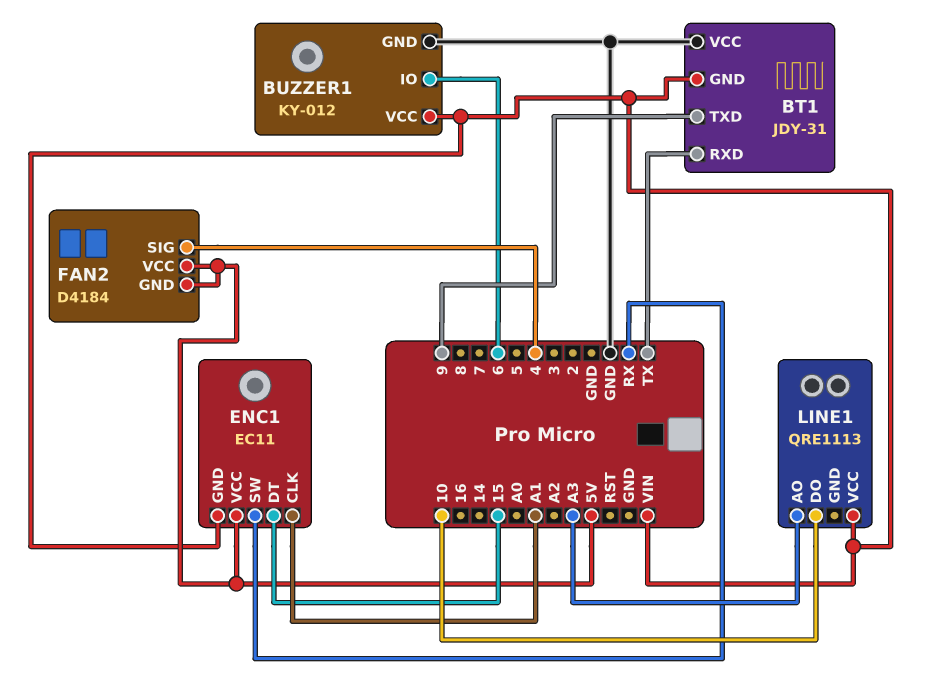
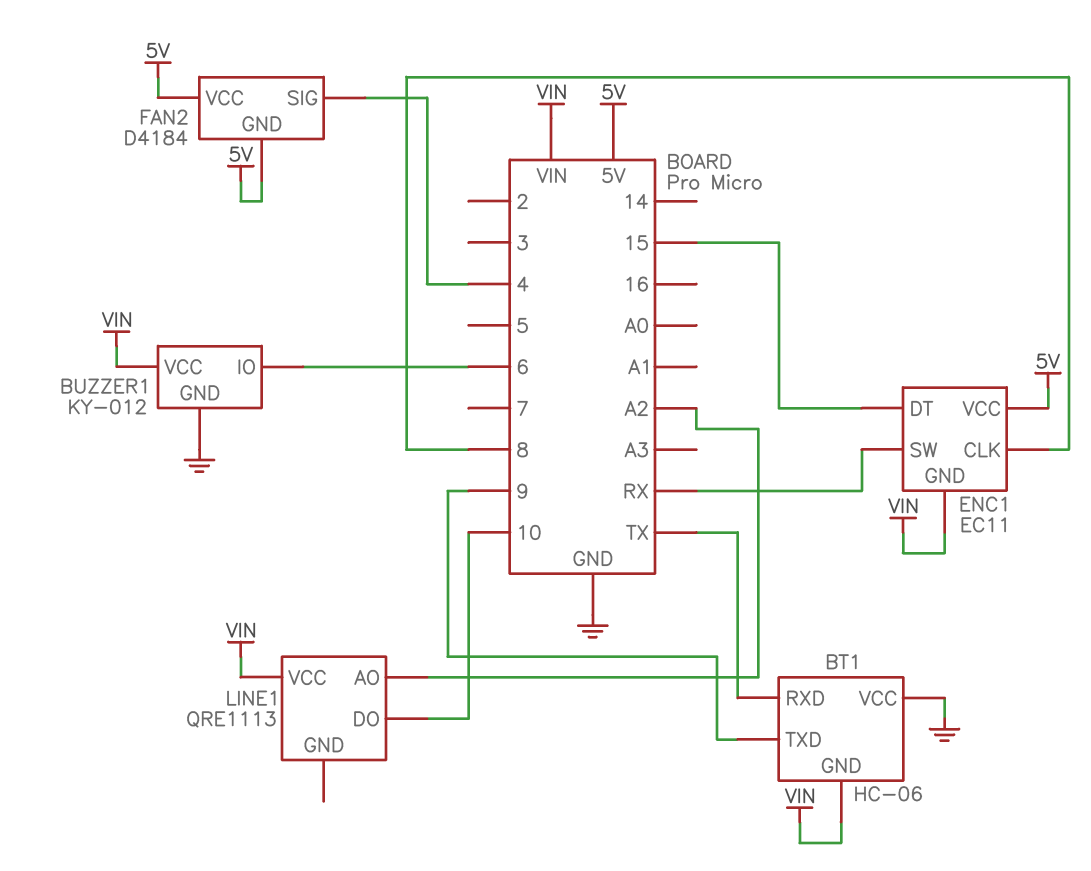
BT1: JDY-31 -> HC-06
ENC1 pin CLK: A1 -> 8
LINE1 pin AO: A3 -> A2

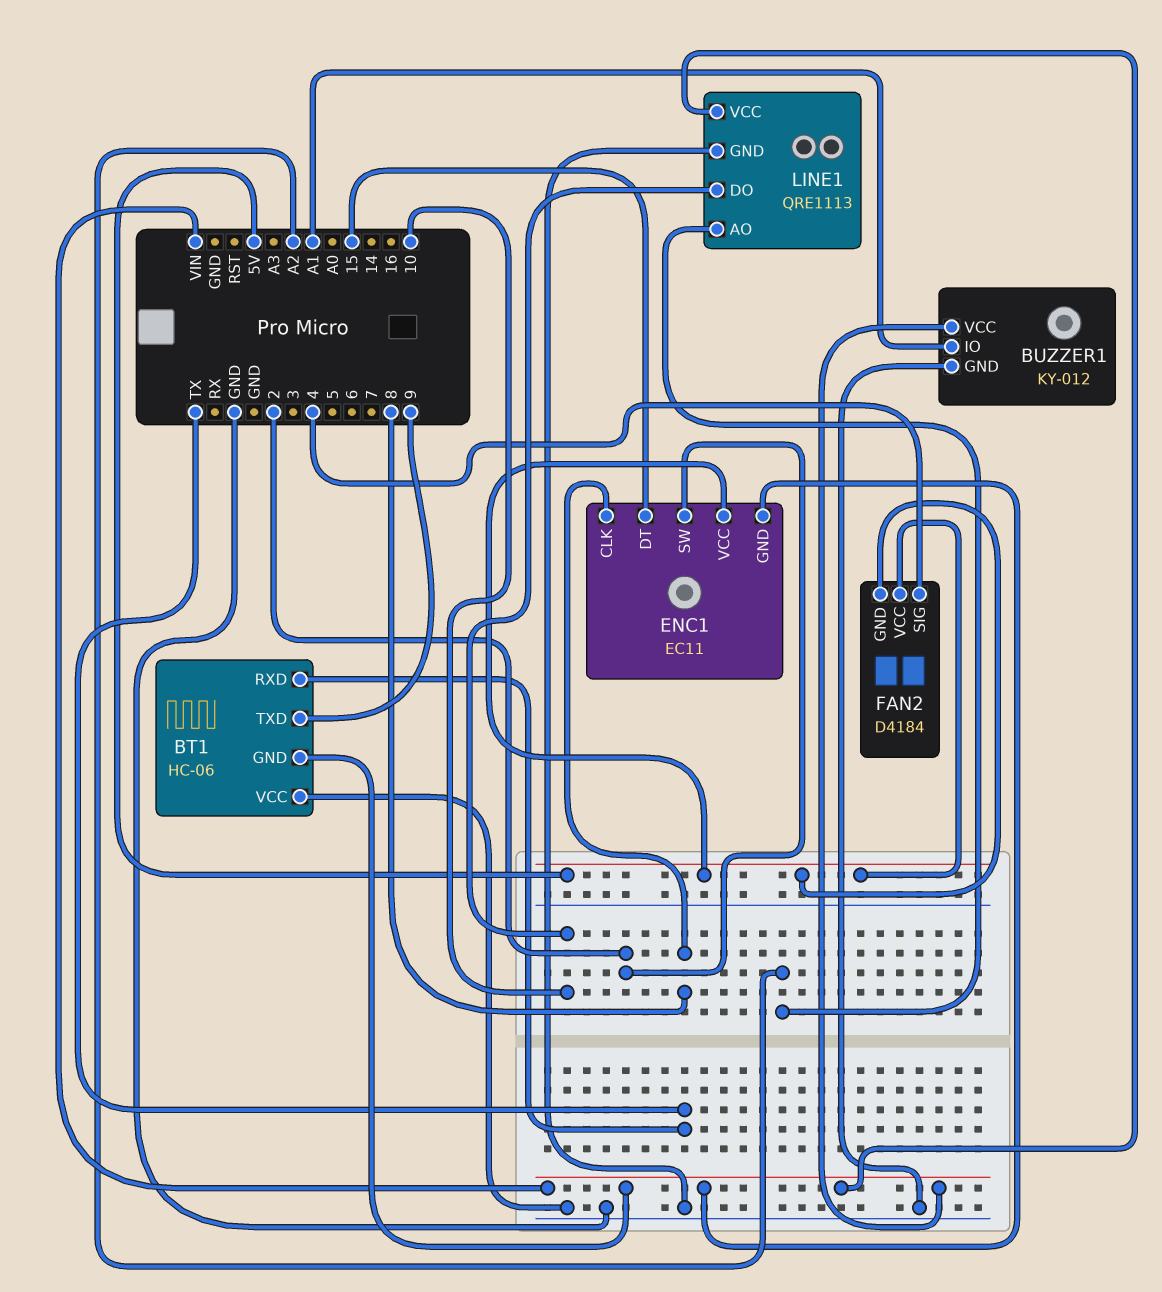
BUZZER1 pin IO: 6 -> A1
ENC1 pin SW: RX -> 2
LINE1 pin GND: none -> GND

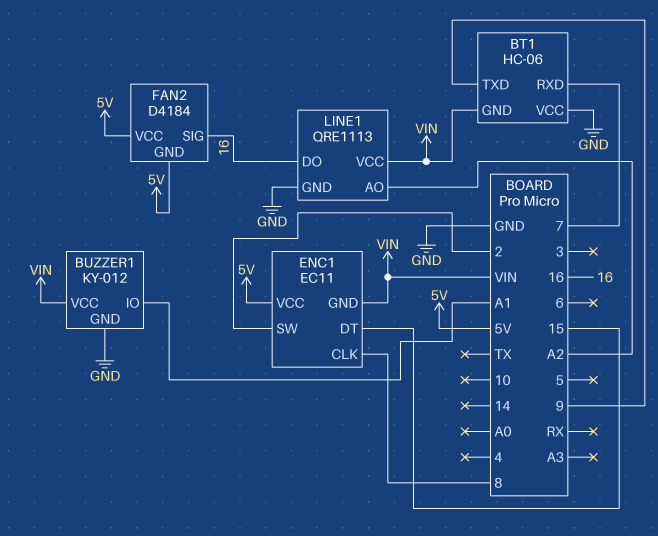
BT1 pin RXD: TX -> 7
FAN2 pin SIG: 4 -> 16
LINE1 pin DO: 10 -> 16

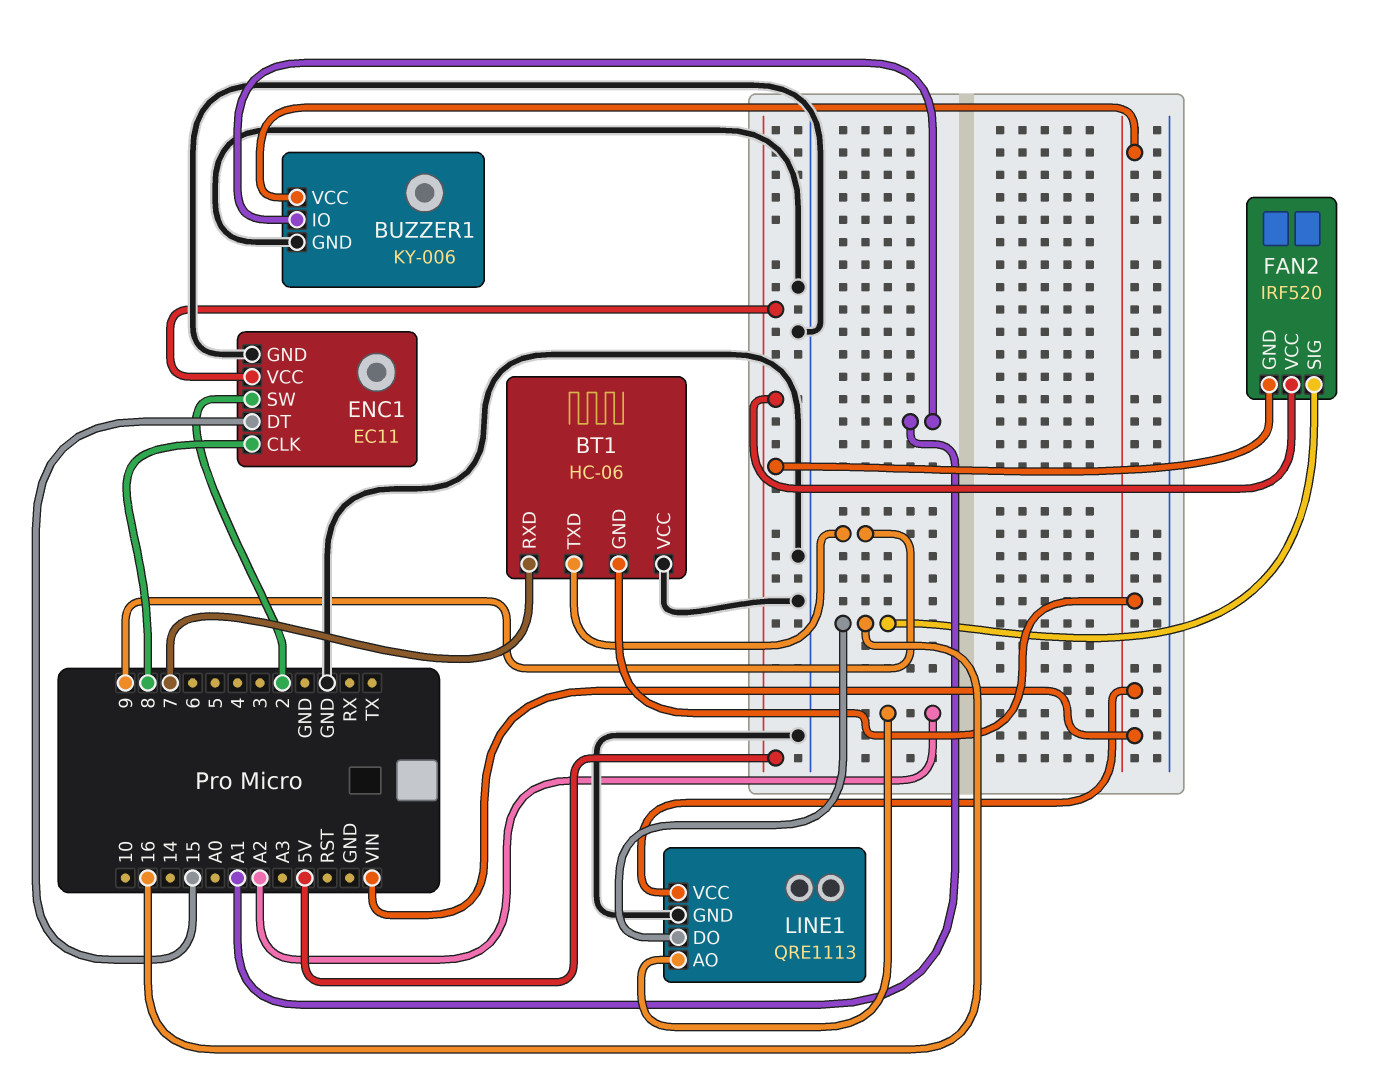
BUZZER1: KY-012 -> KY-006
ENC1 pin GND: VIN -> GND
FAN2: D4184 -> IRF520

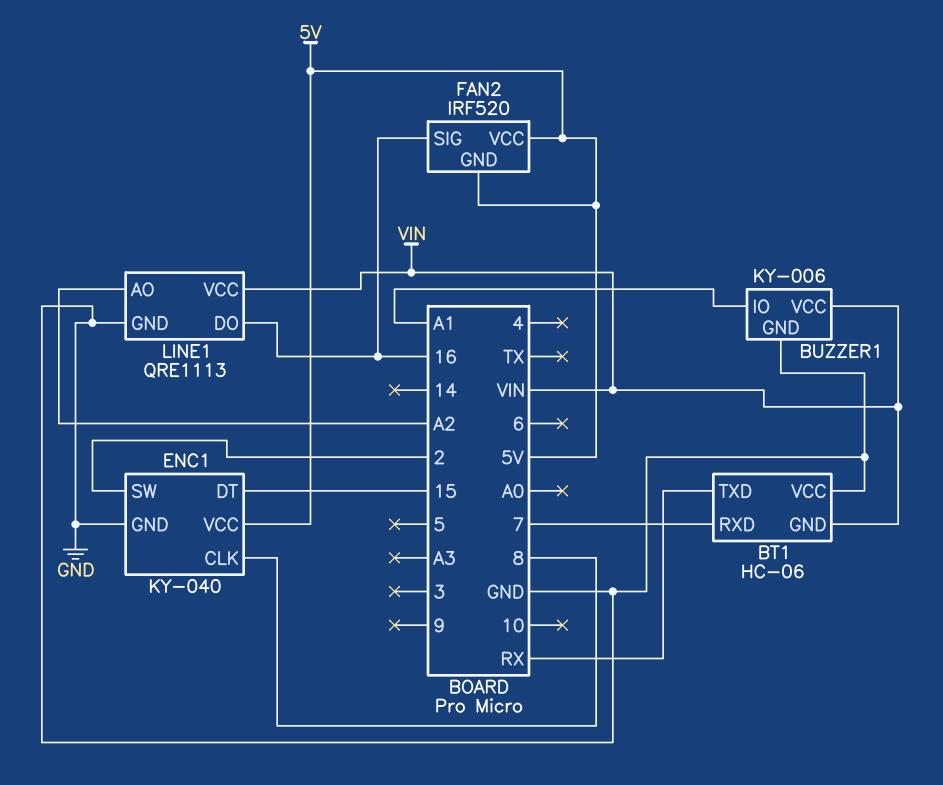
BT1 pin TXD: 9 -> RX
ENC1: EC11 -> KY-040

